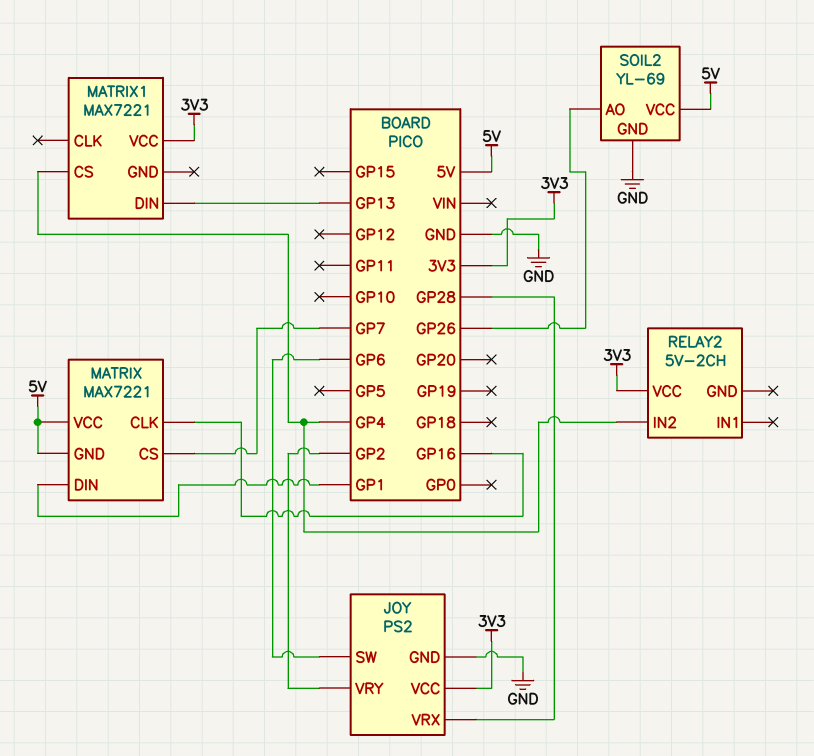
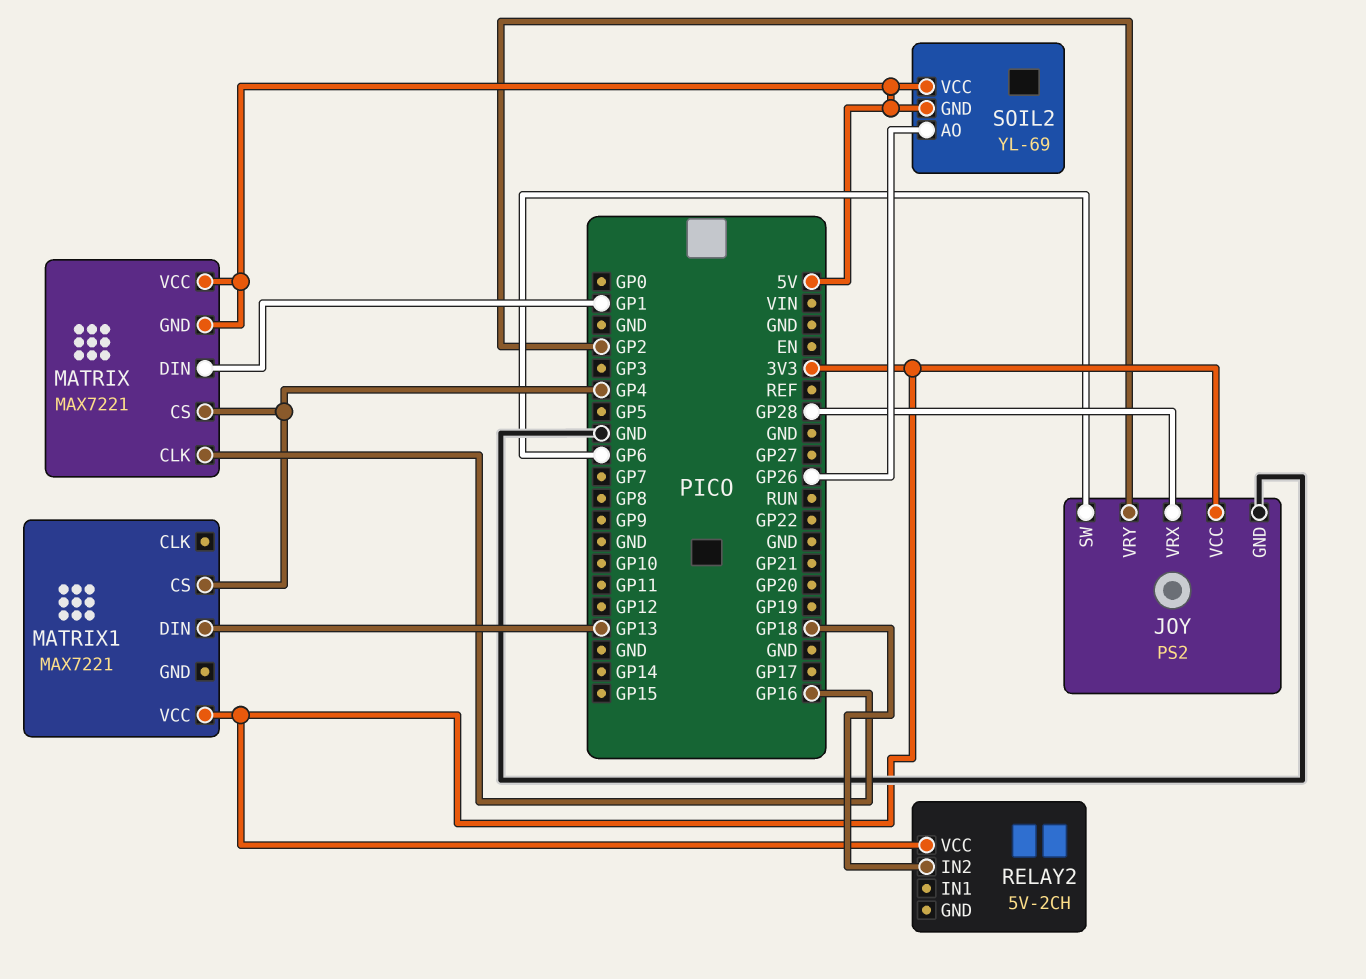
MATRIX pin CS: GP7 -> GP4
RELAY2 pin IN2: GP4 -> GP18
SOIL2 pin GND: GND -> 5V

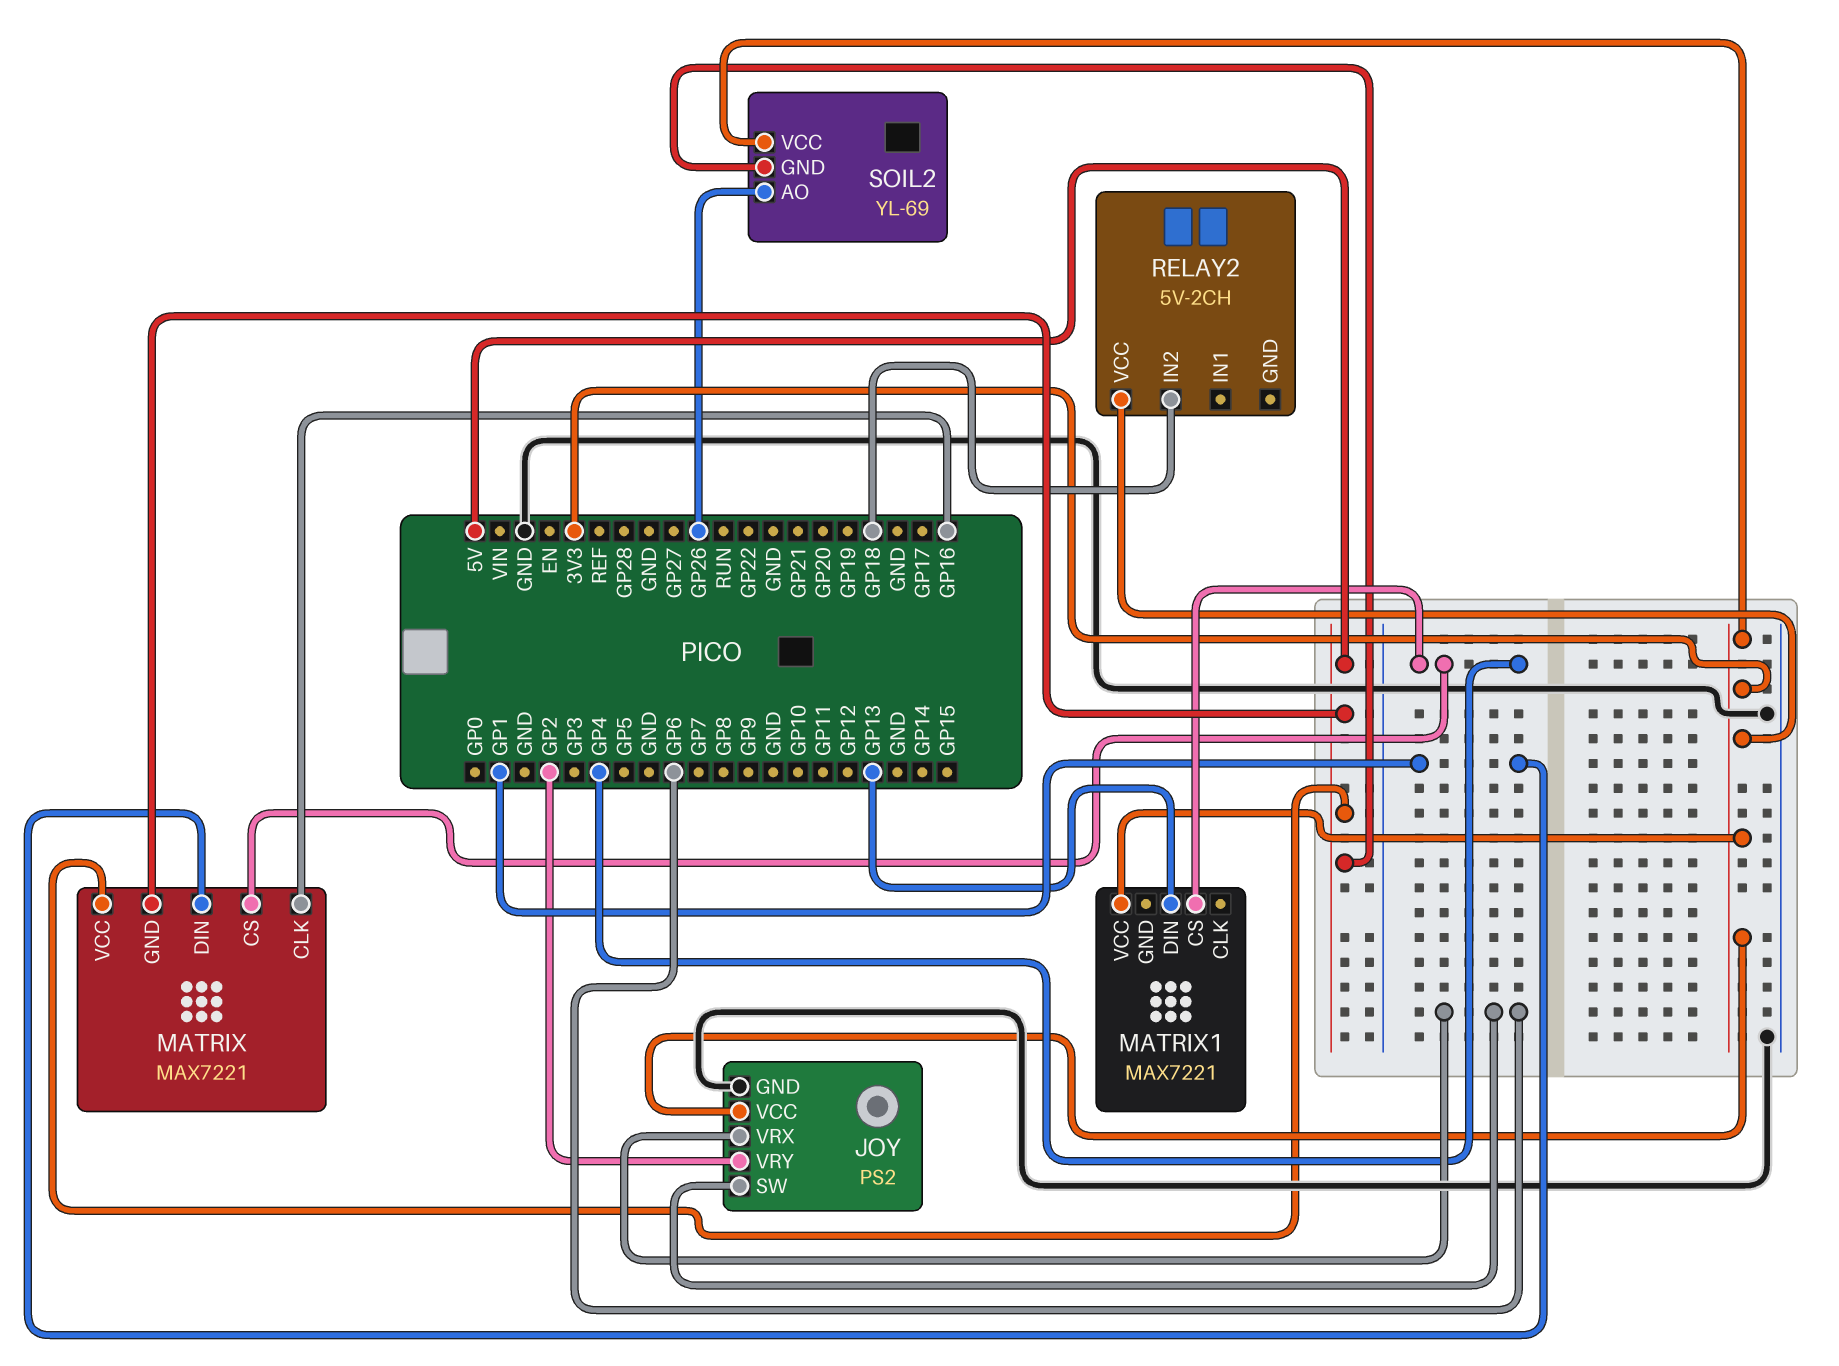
JOY pin VRX: GP28 -> GP6
SOIL2 pin VCC: 5V -> 3V3

